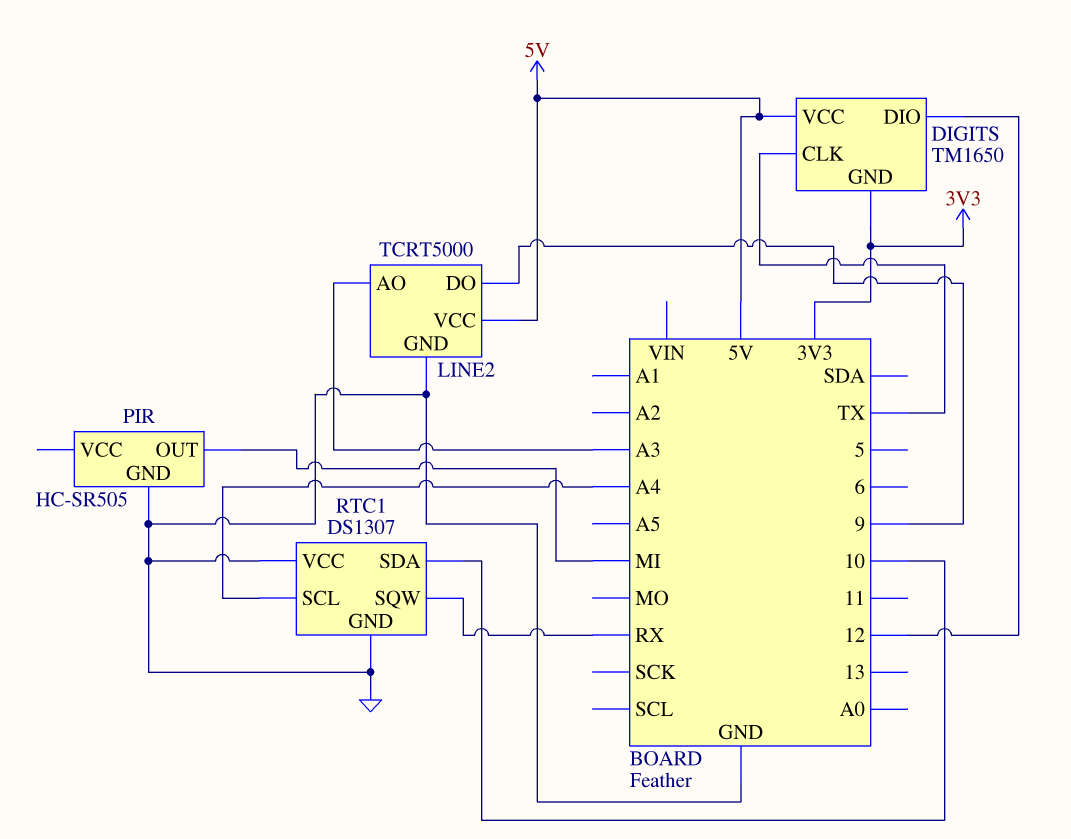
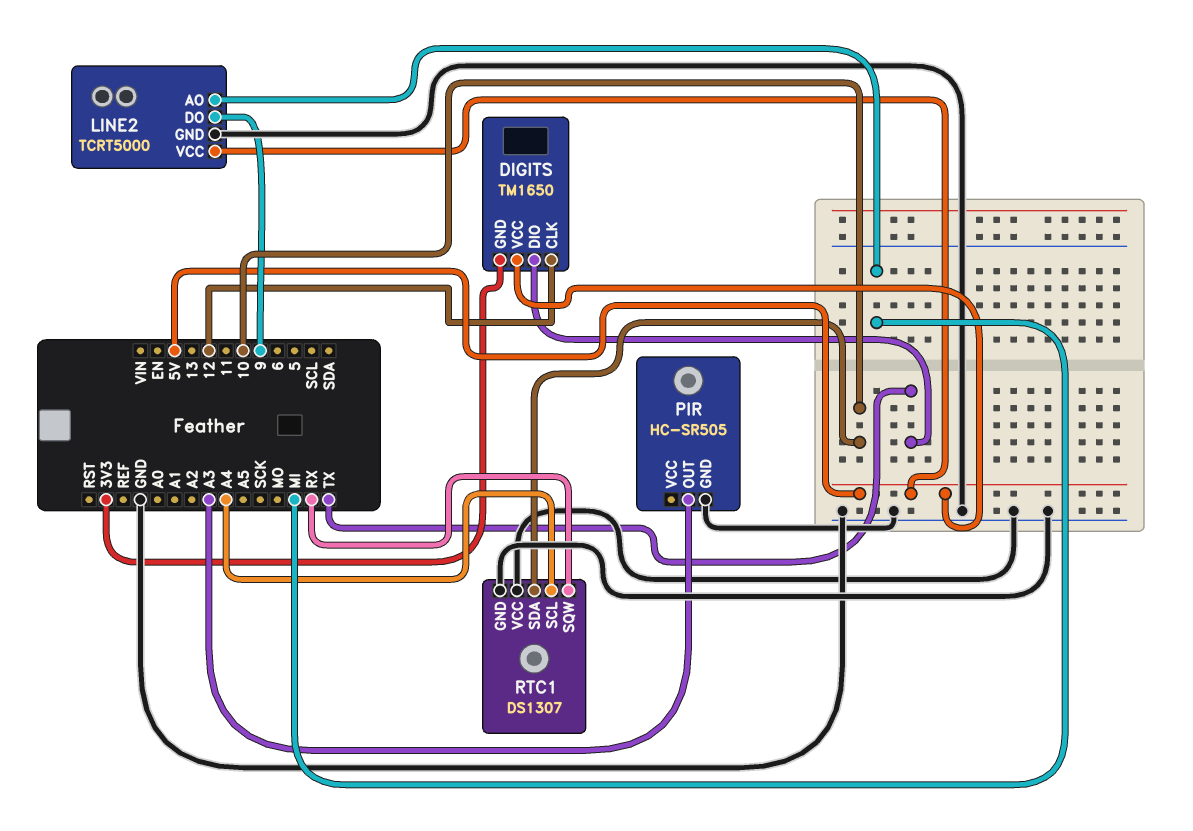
DIGITS pin CLK: TX -> 12
DIGITS pin DIO: 12 -> TX
LINE2 pin AO: A3 -> MI
PIR pin OUT: MI -> A3

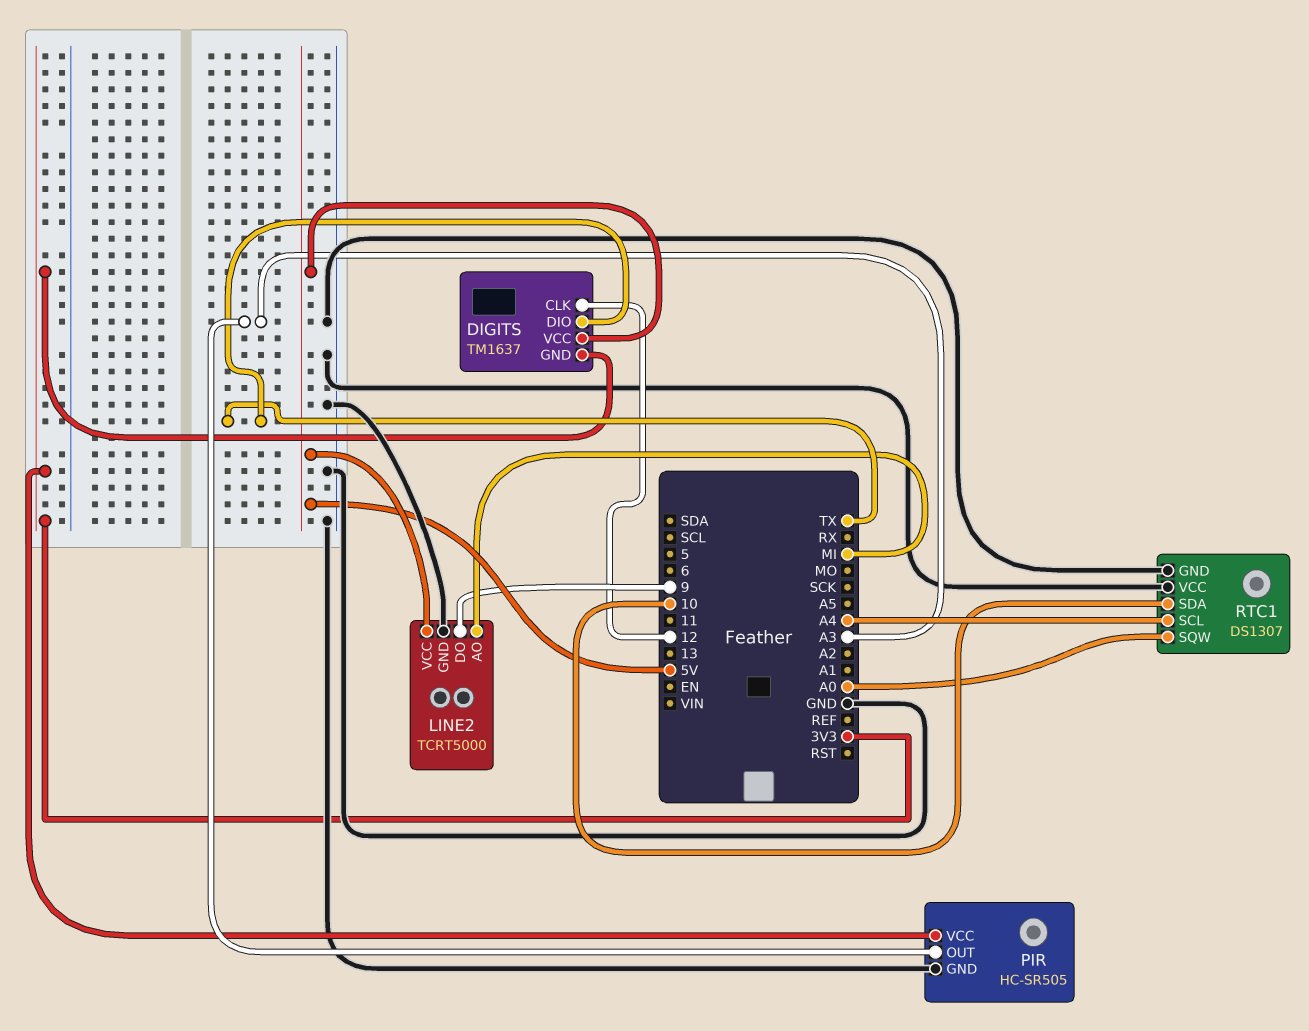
DIGITS: TM1650 -> TM1637
PIR pin VCC: none -> 3V3
RTC1 pin SQW: RX -> A0

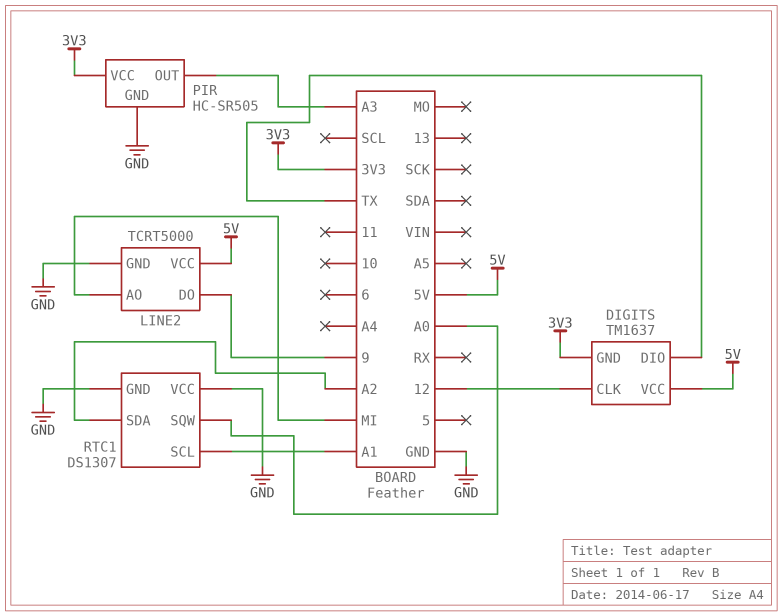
RTC1 pin SCL: A4 -> A1
RTC1 pin SDA: 10 -> A2

